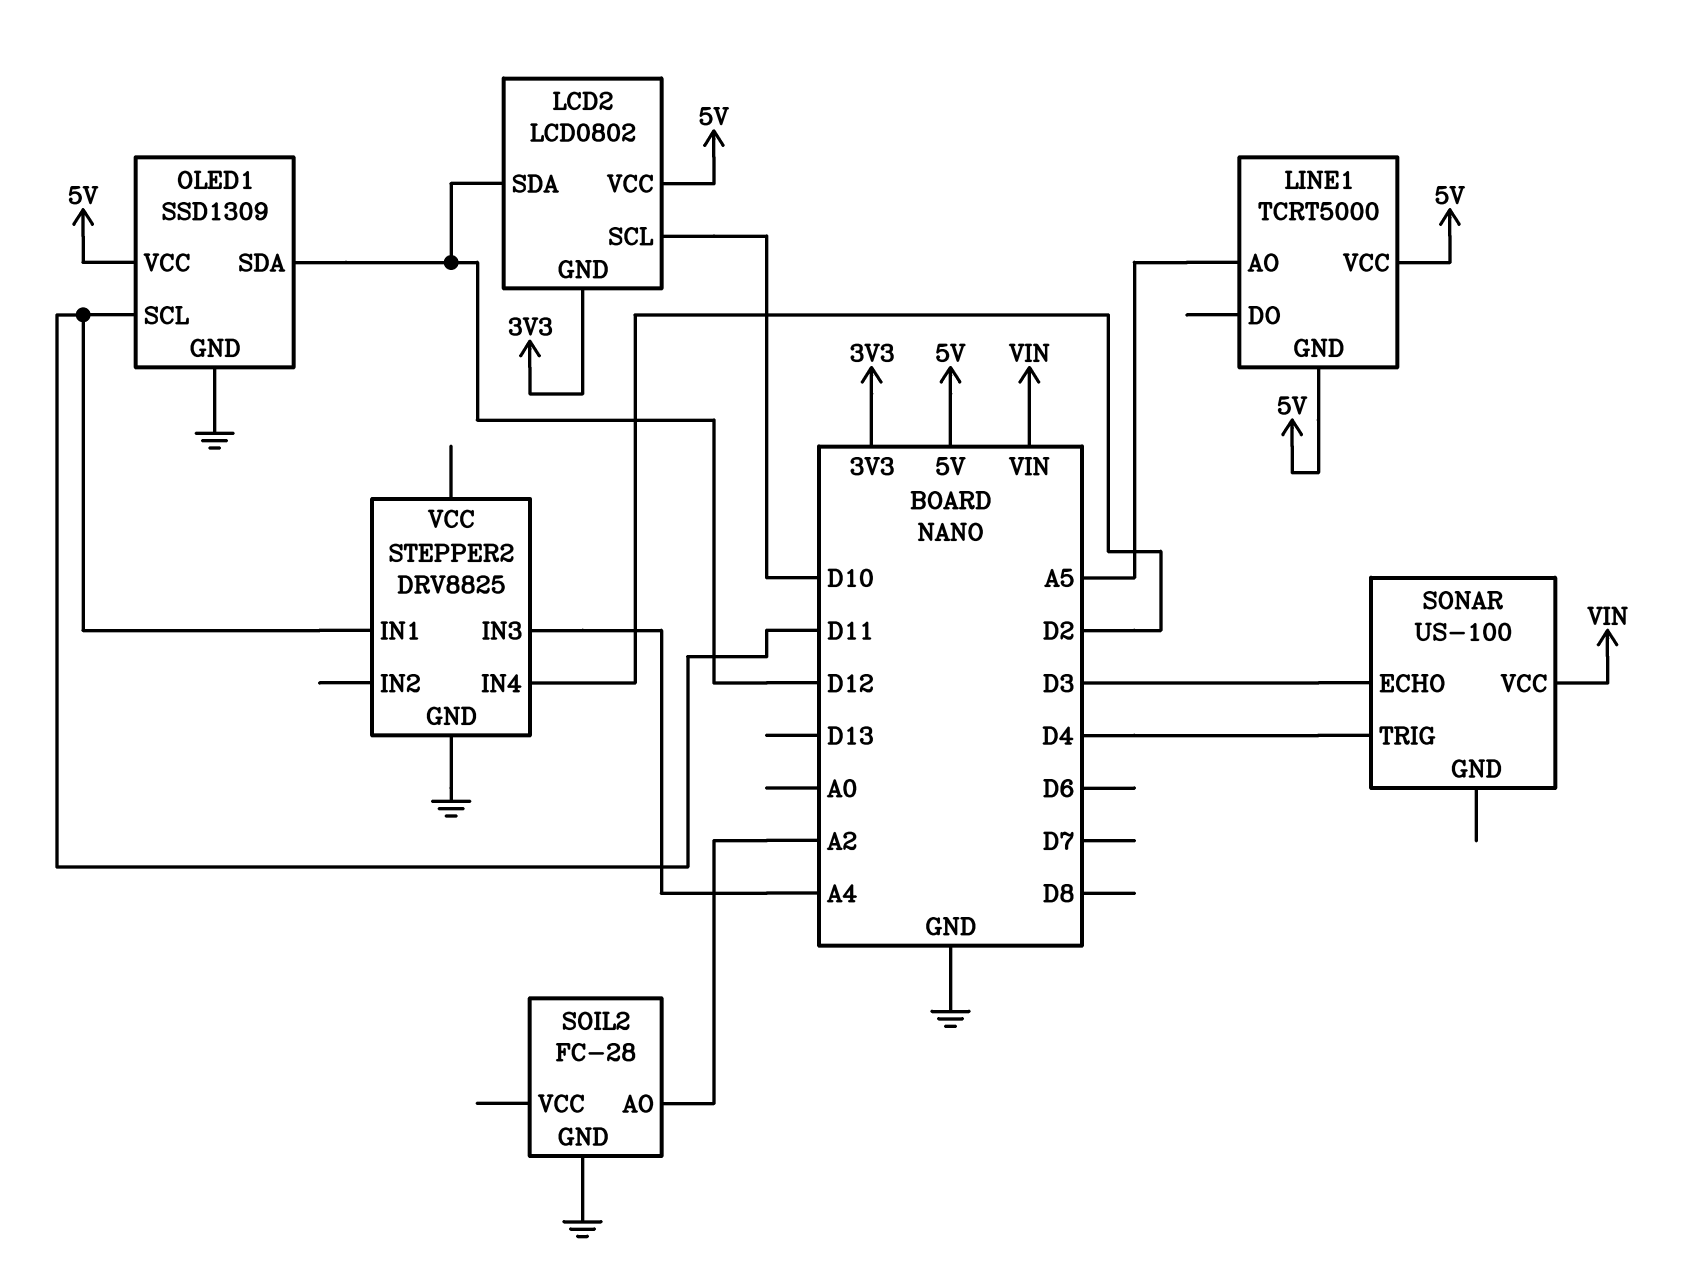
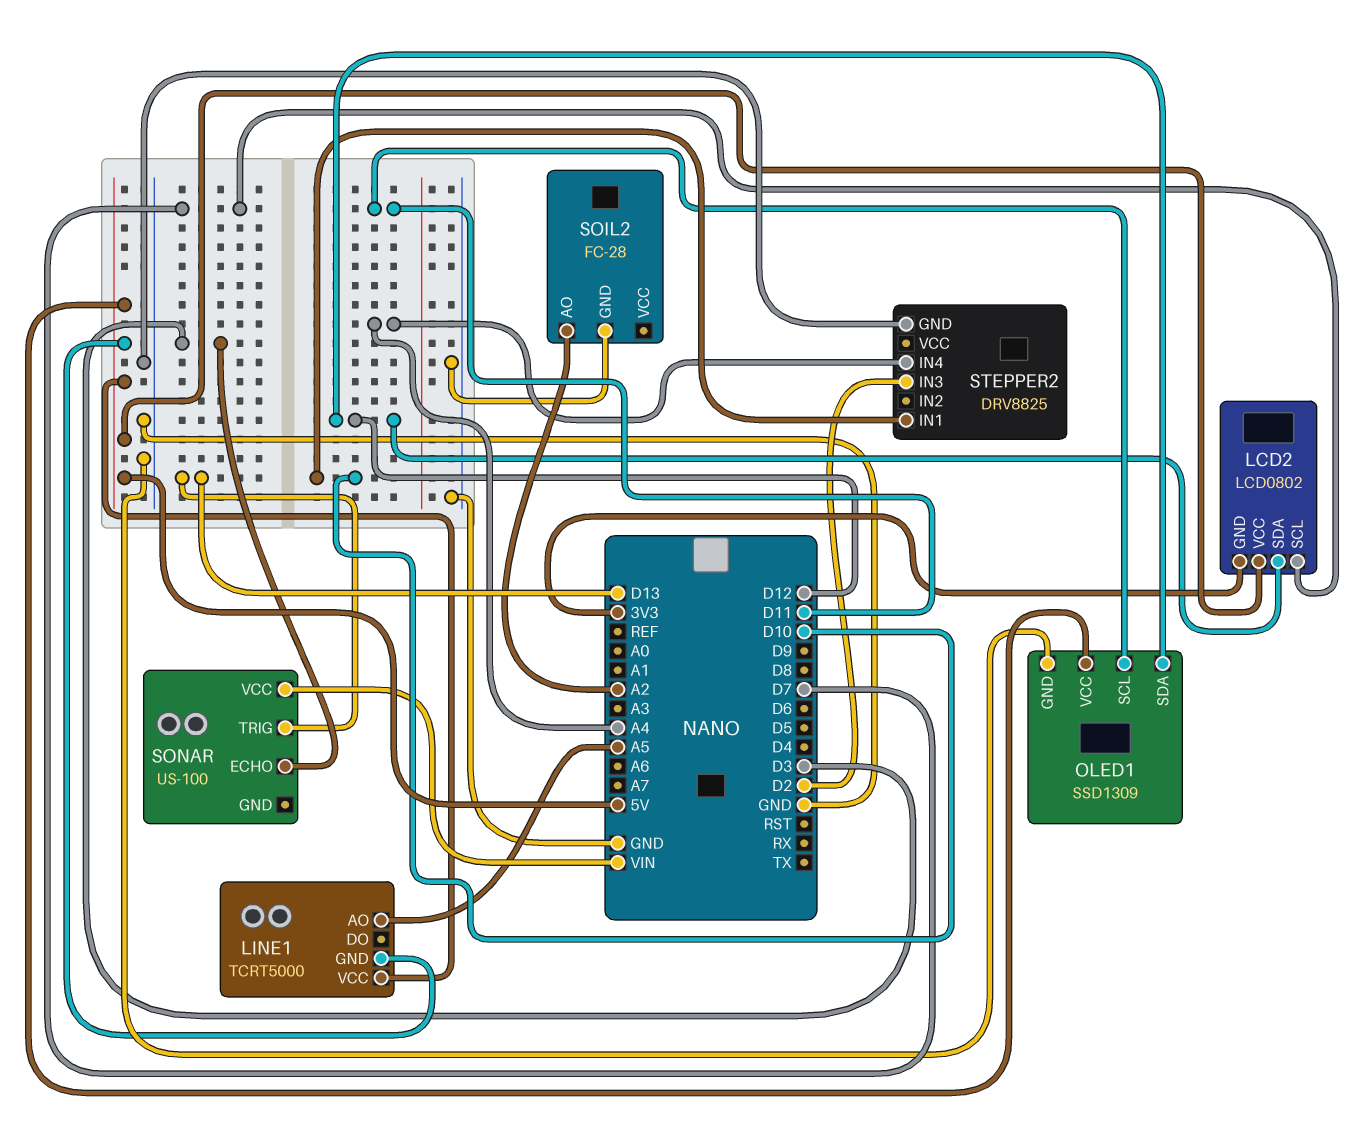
LCD2 pin SCL: D10 -> D7
SONAR pin TRIG: D4 -> D13
STEPPER2 pin IN1: D11 -> D10
STEPPER2 pin IN3: A4 -> D2
STEPPER2 pin IN4: D2 -> A4

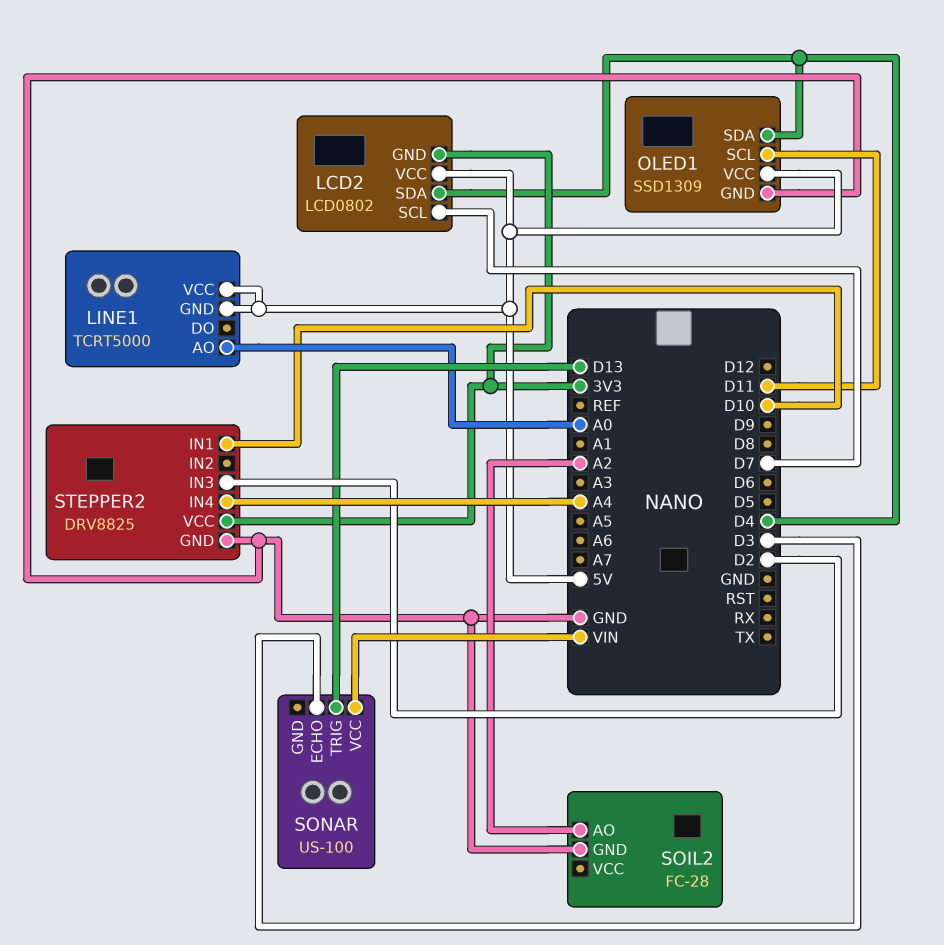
LCD2 pin SDA: D12 -> D4
LINE1 pin AO: A5 -> A0
OLED1 pin SDA: D12 -> D4
STEPPER2 pin VCC: none -> 3V3

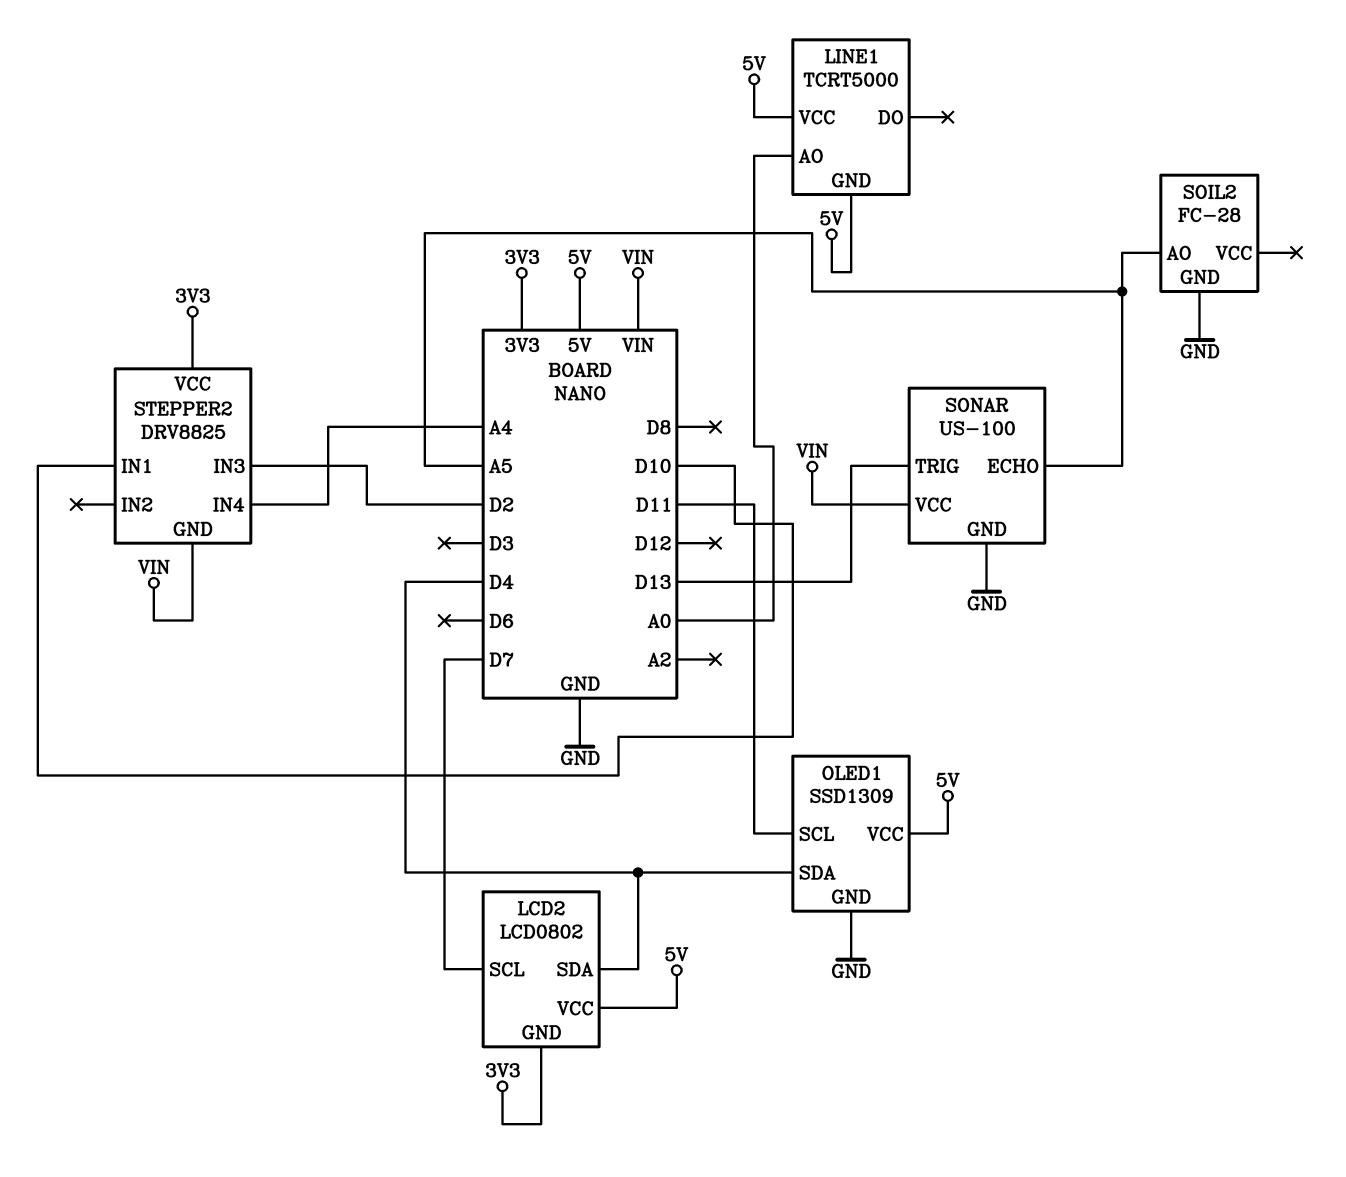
SOIL2 pin AO: A2 -> A5
SONAR pin ECHO: D3 -> A5
SONAR pin GND: none -> GND
STEPPER2 pin GND: GND -> VIN

